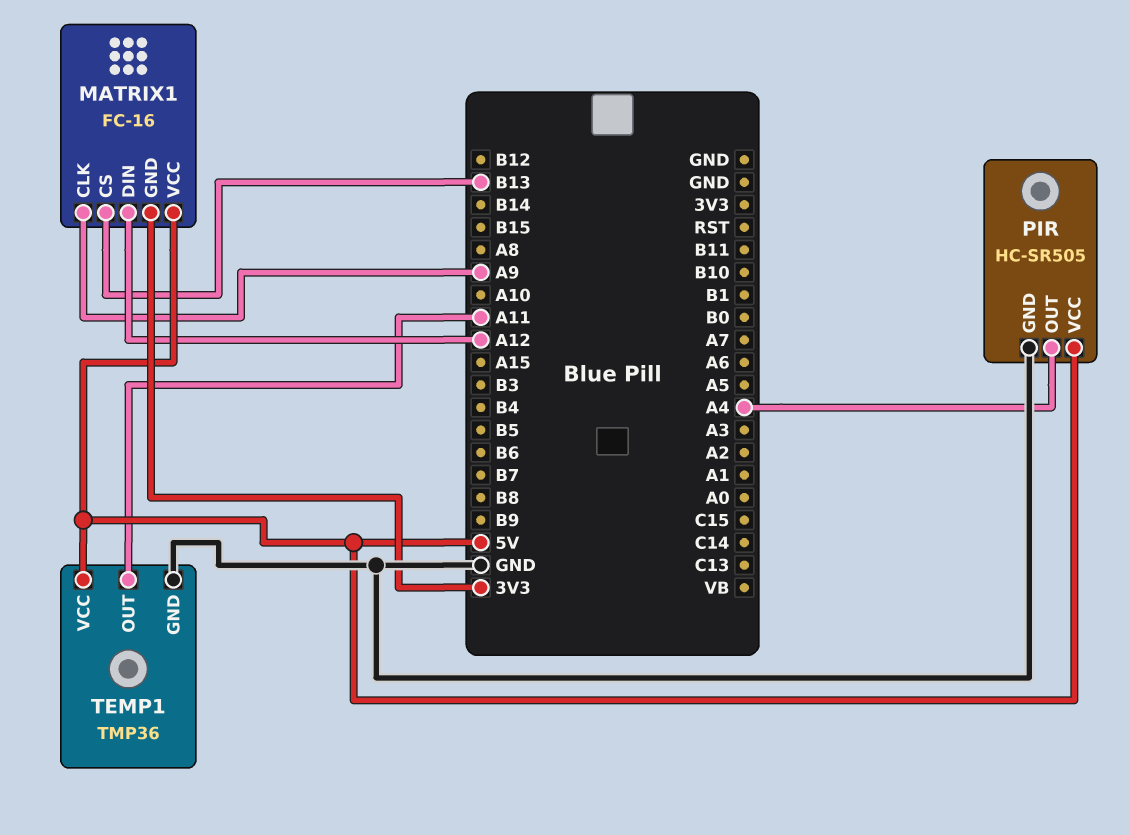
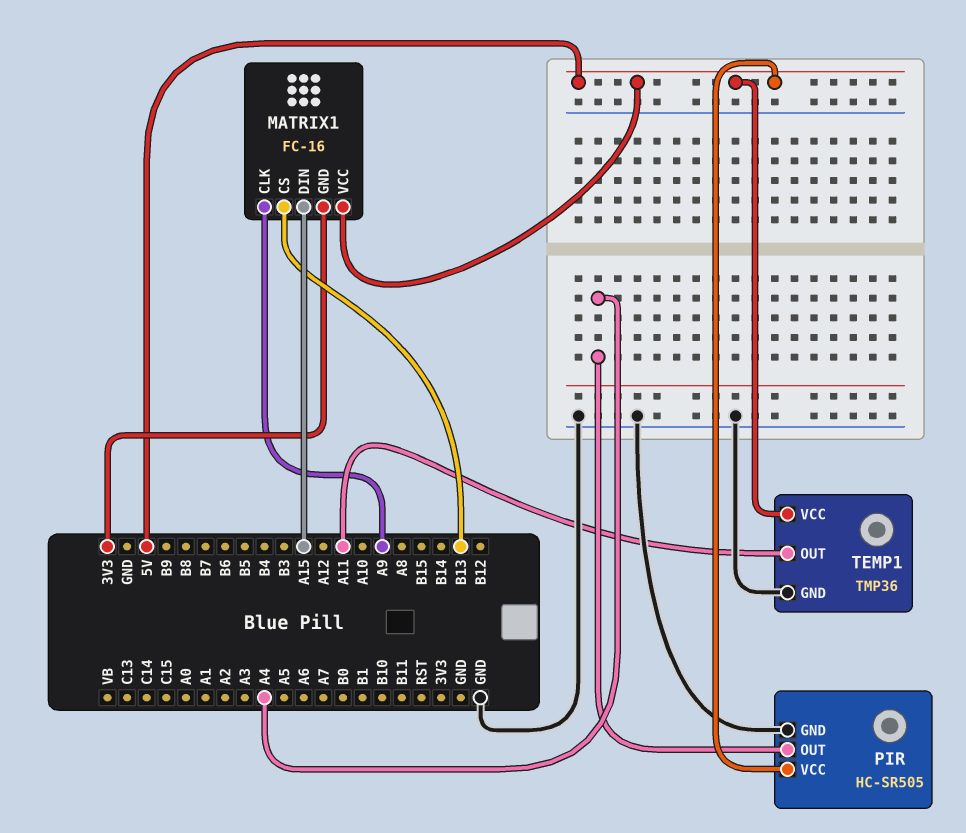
MATRIX1 pin DIN: A12 -> A15

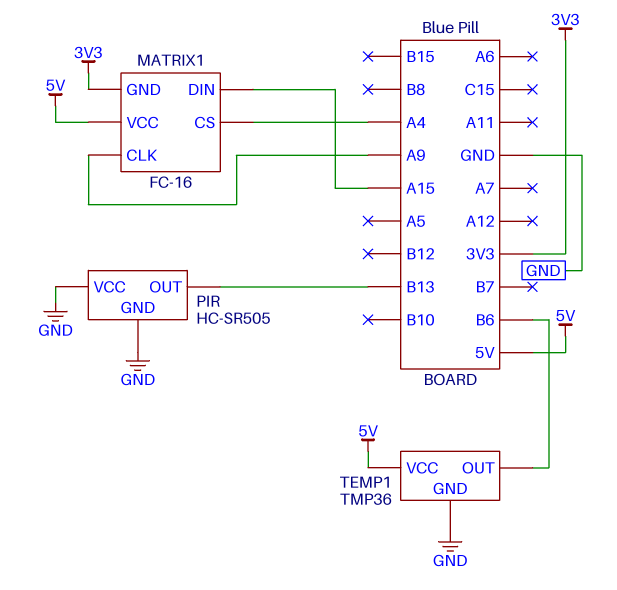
MATRIX1 pin CS: B13 -> A4
PIR pin OUT: A4 -> B13
PIR pin VCC: 5V -> GND
TEMP1 pin OUT: A11 -> B6

